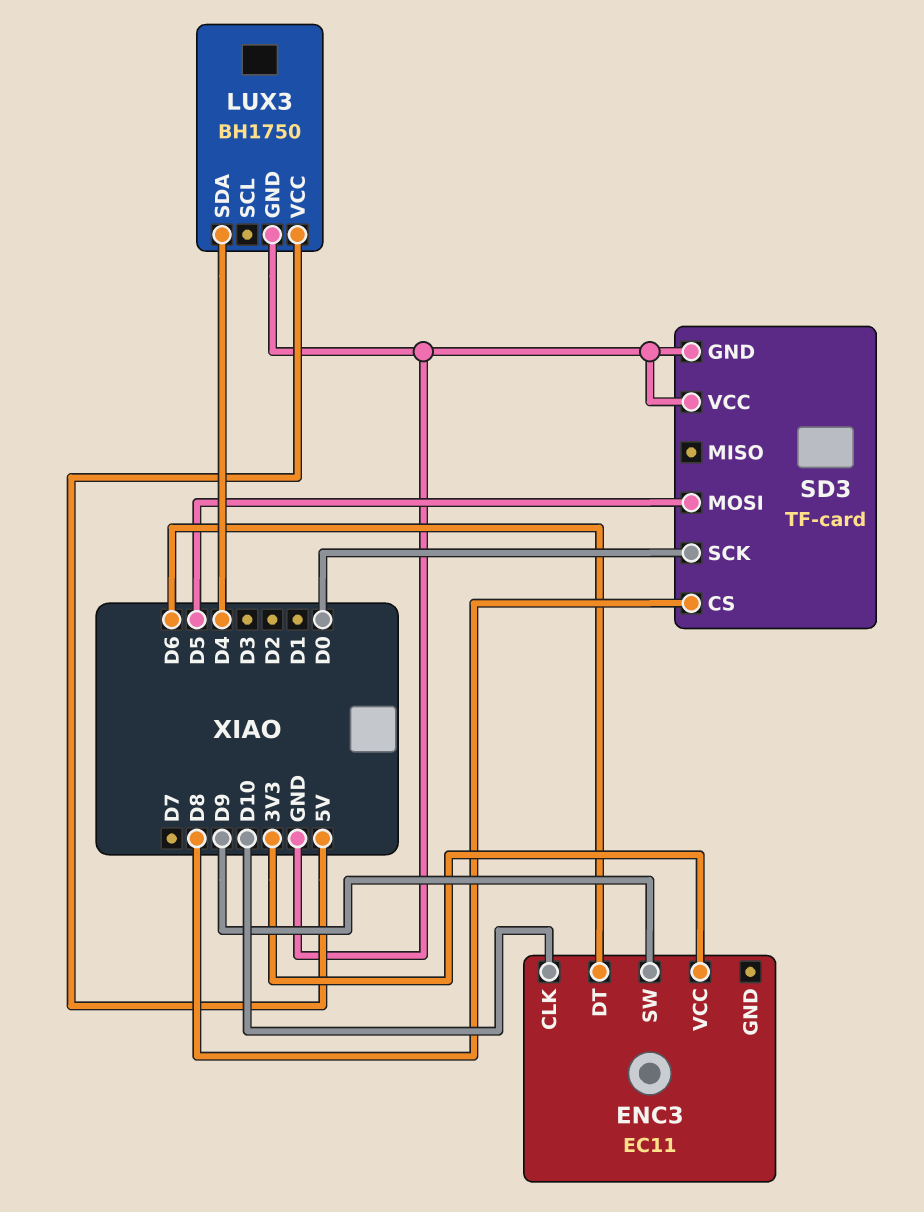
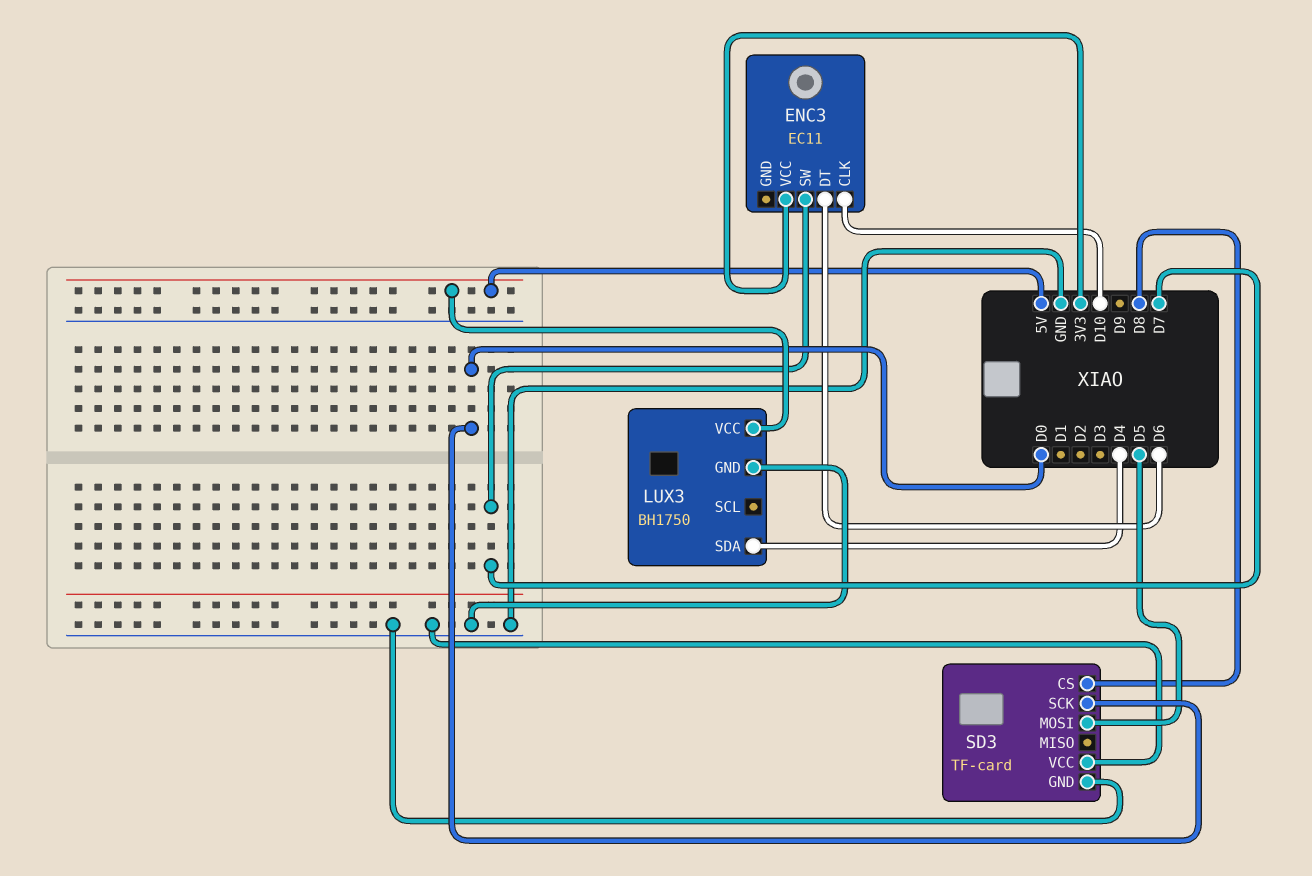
ENC3 pin SW: D9 -> D7

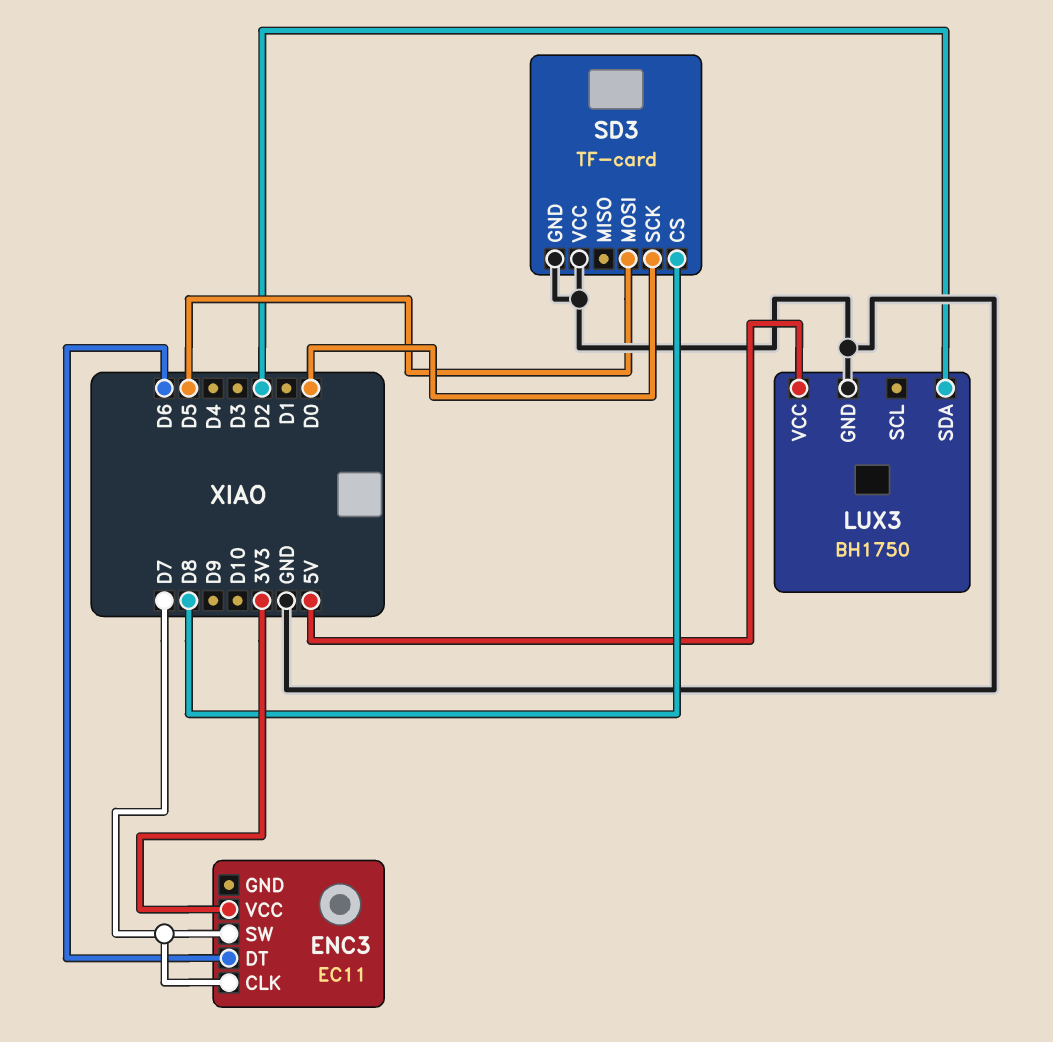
ENC3 pin CLK: D10 -> D7
LUX3 pin SDA: D4 -> D2

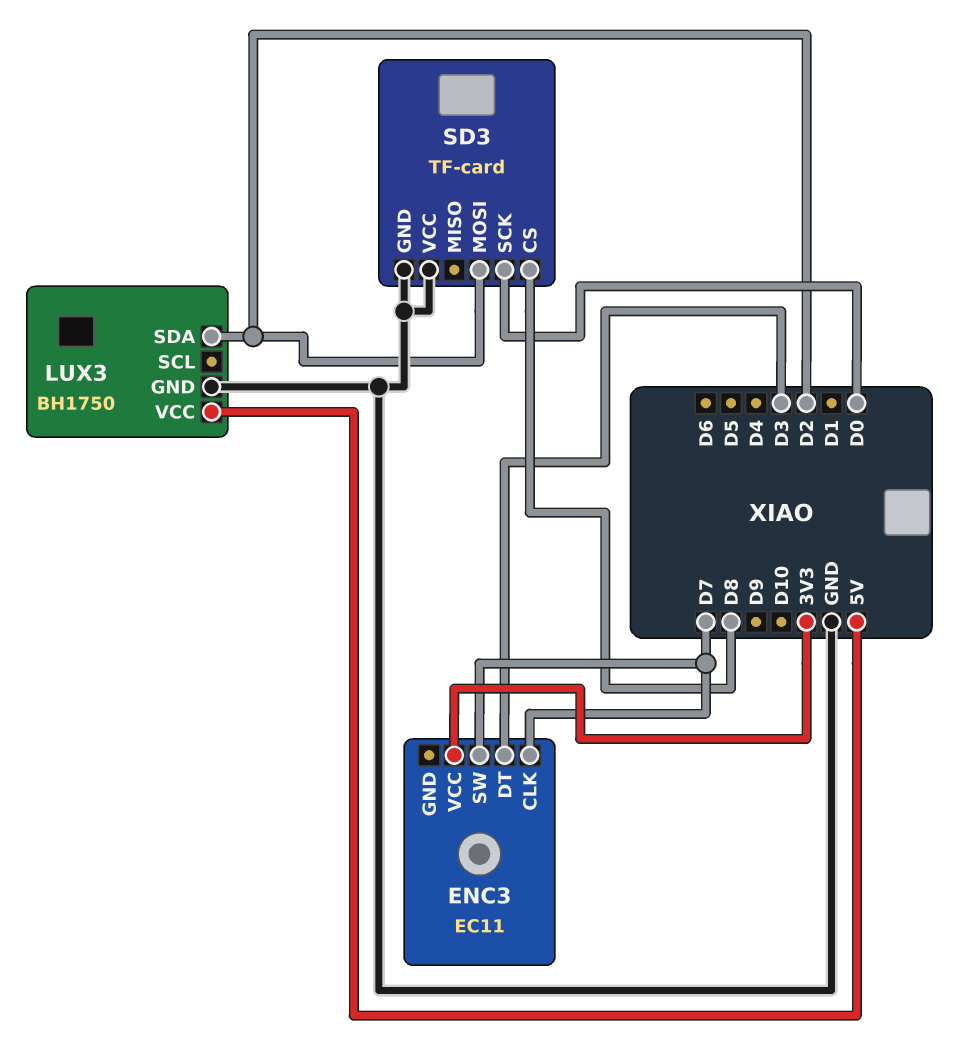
ENC3 pin DT: D6 -> D3
SD3 pin MOSI: D5 -> D2

